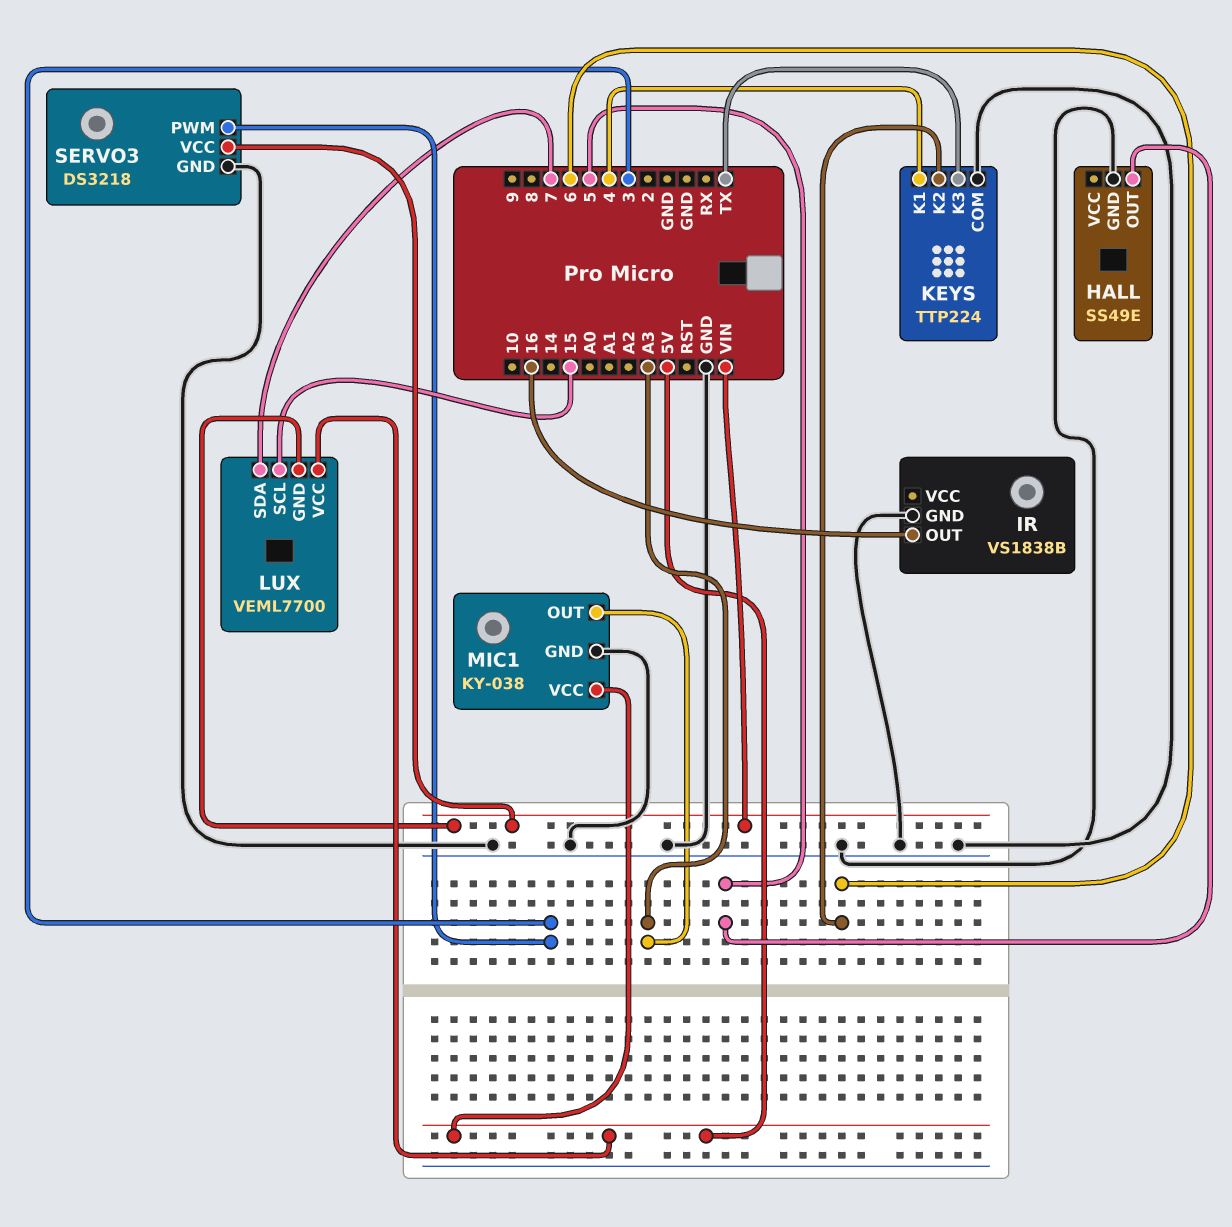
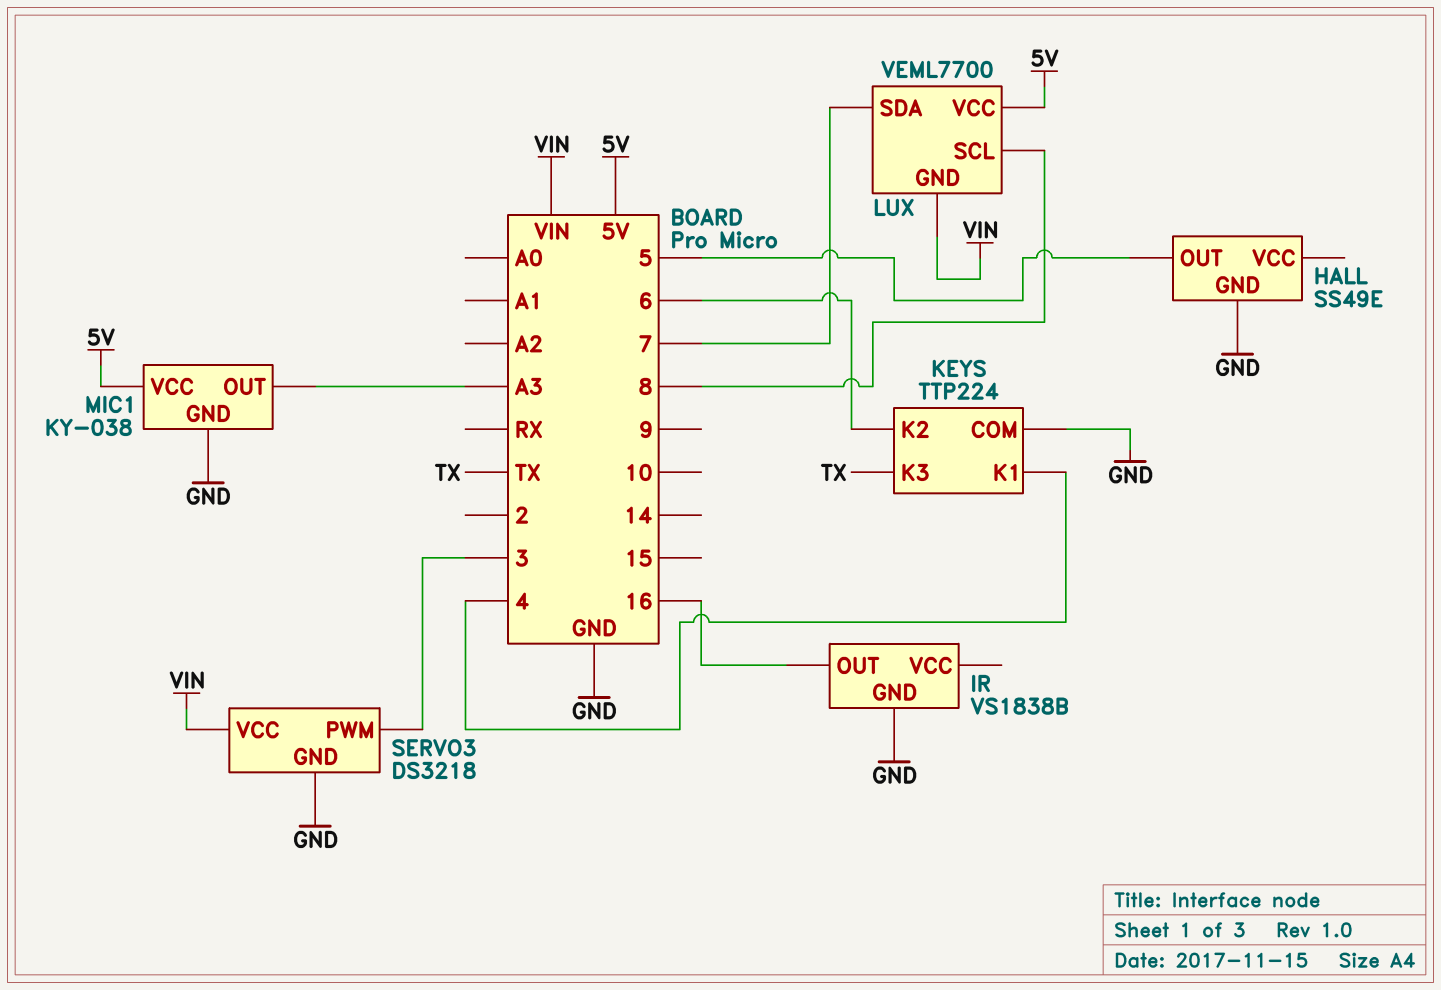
LUX pin SCL: 15 -> 8

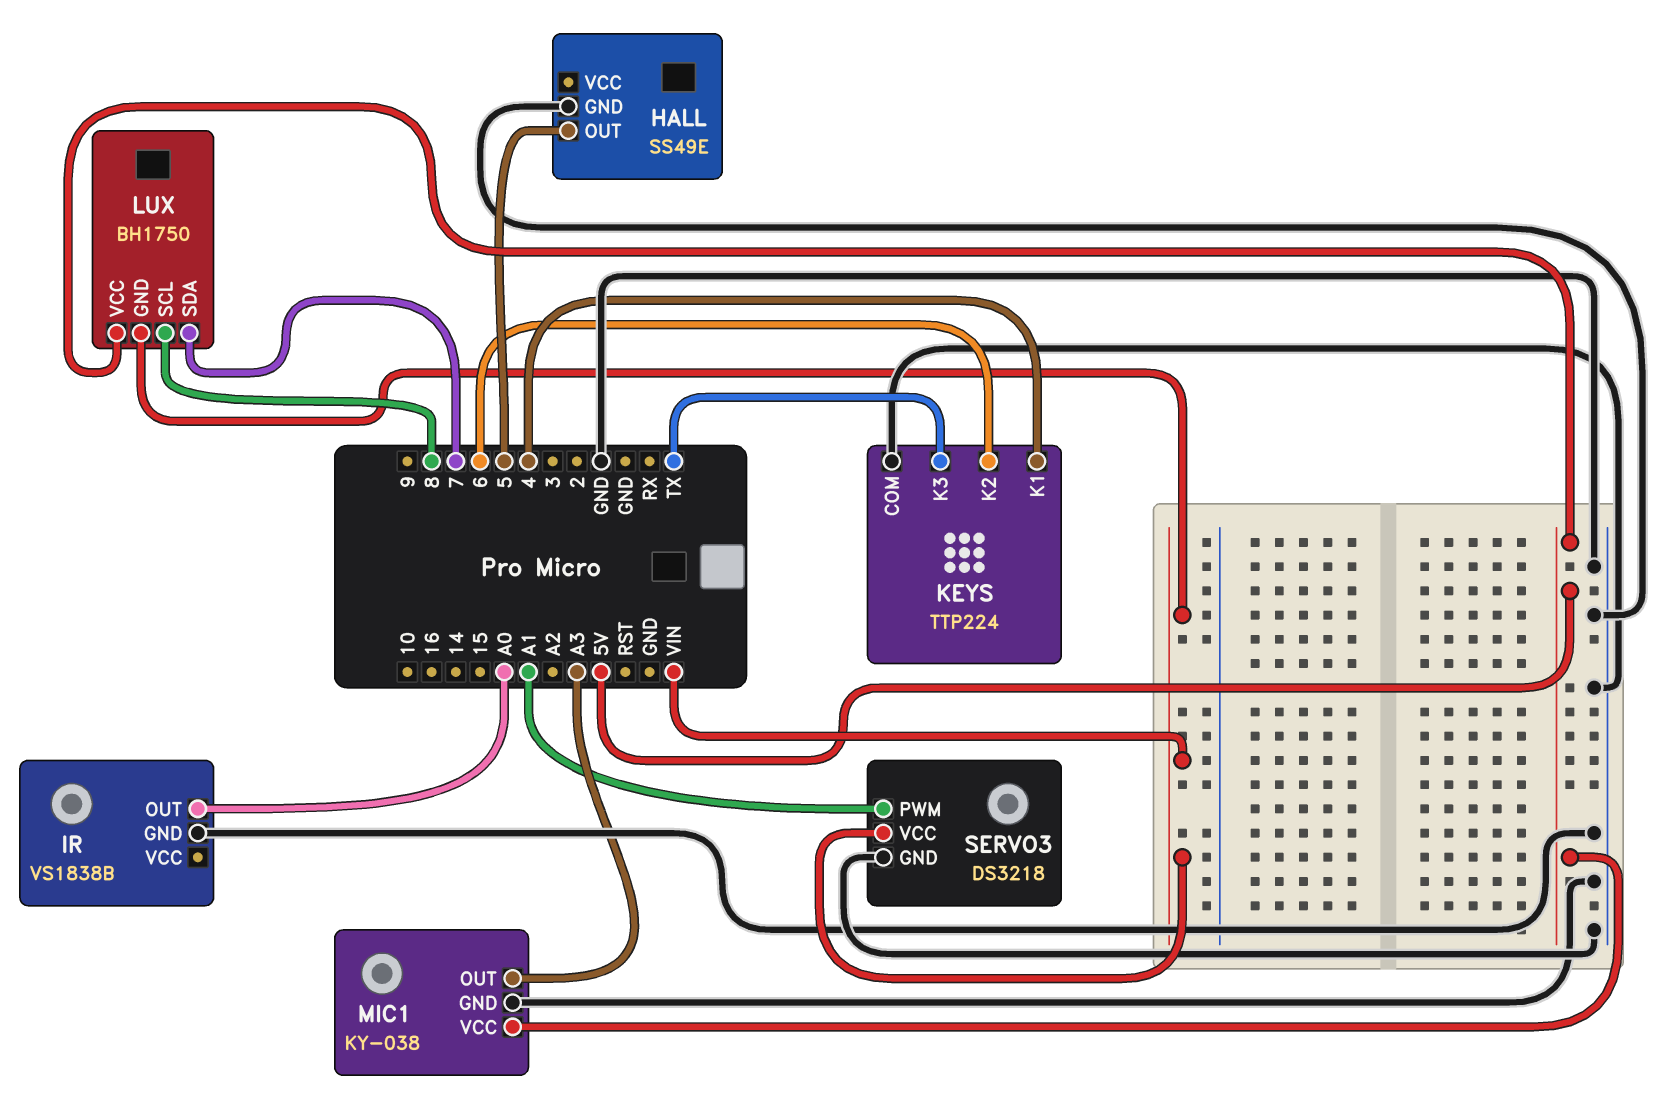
IR pin OUT: 16 -> A0
LUX: VEML7700 -> BH1750
SERVO3 pin PWM: 3 -> A1

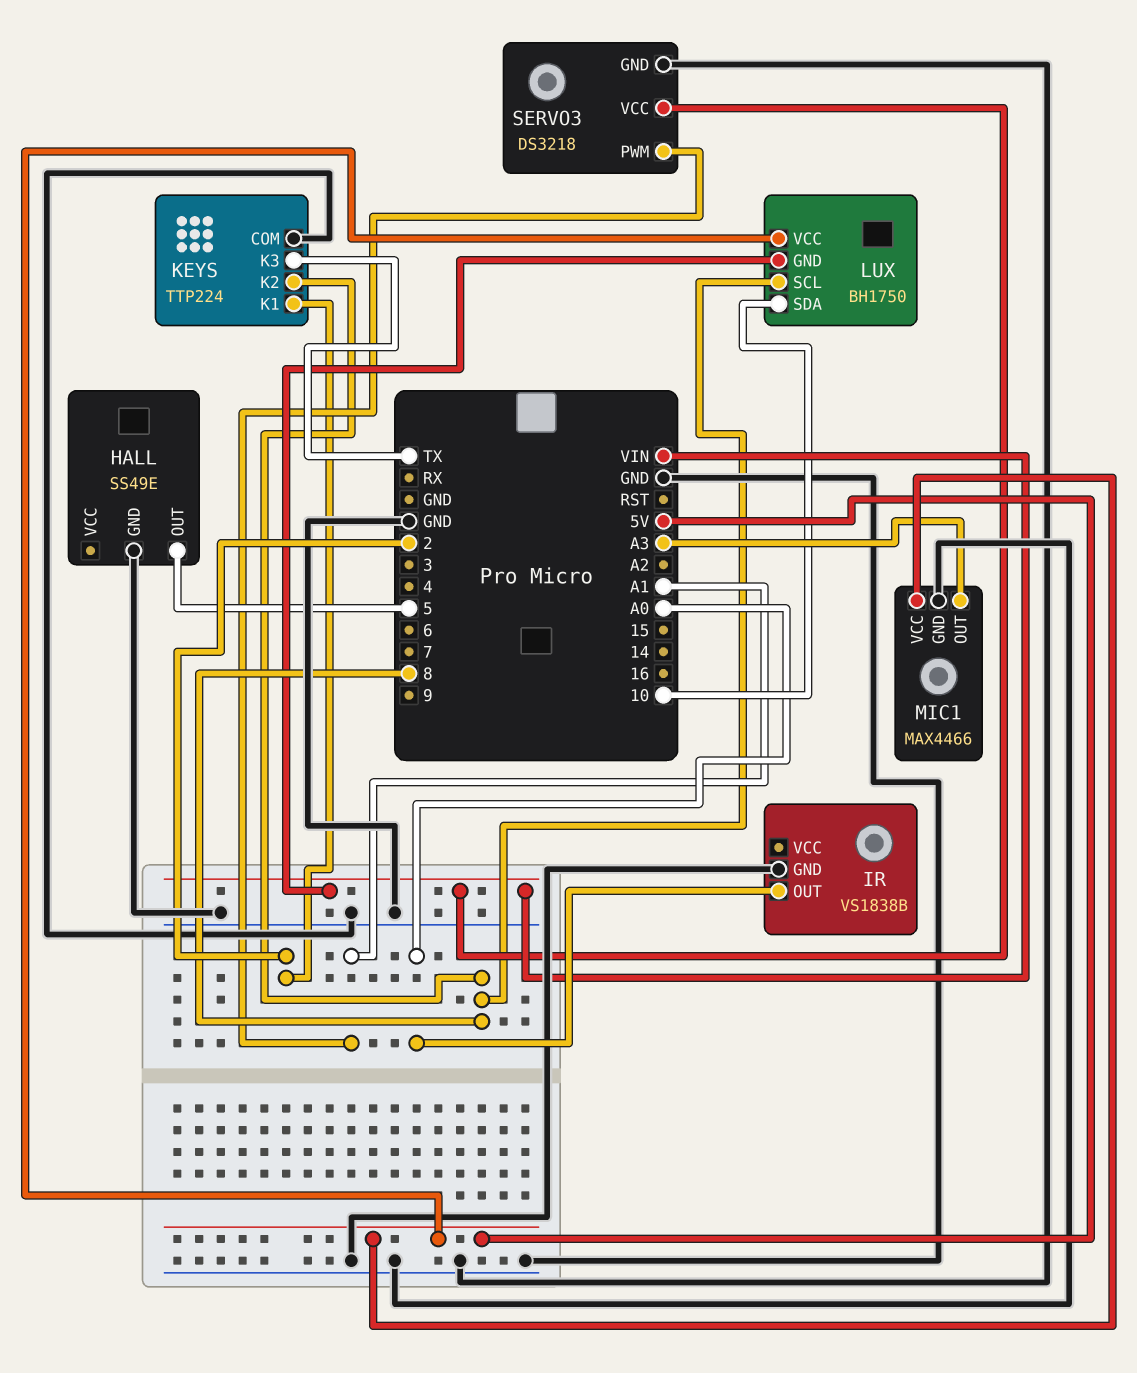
KEYS pin K1: 4 -> 2
KEYS pin K2: 6 -> 8
LUX pin SDA: 7 -> 10
MIC1: KY-038 -> MAX4466

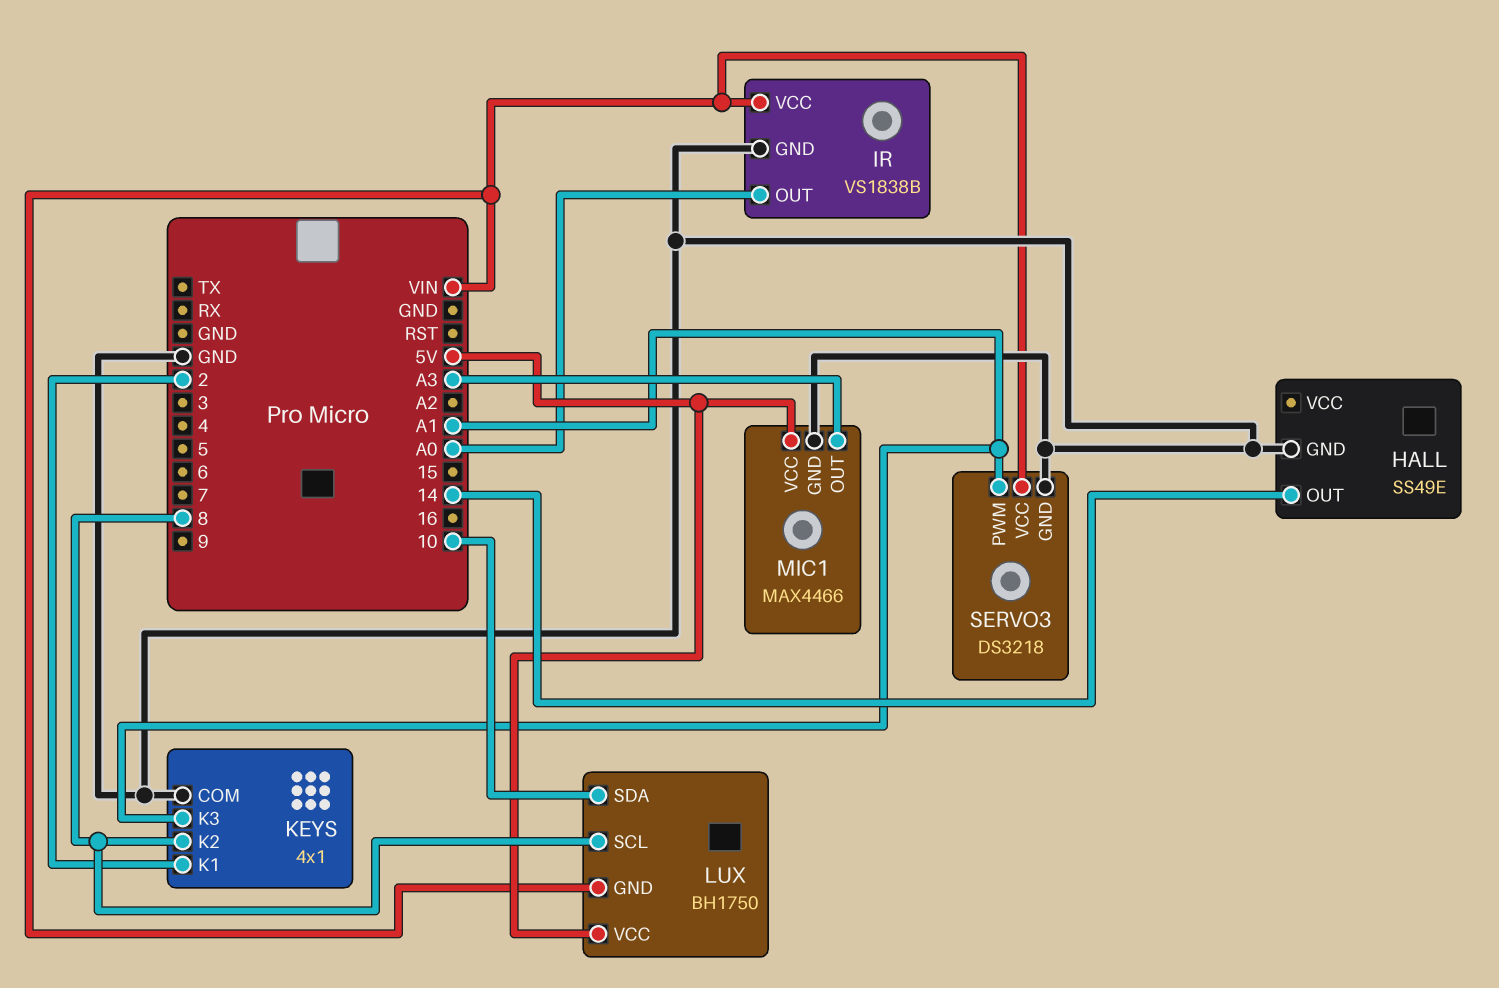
HALL pin OUT: 5 -> 14
IR pin VCC: none -> VIN
KEYS: TTP224 -> 4x1
KEYS pin K3: TX -> A1

